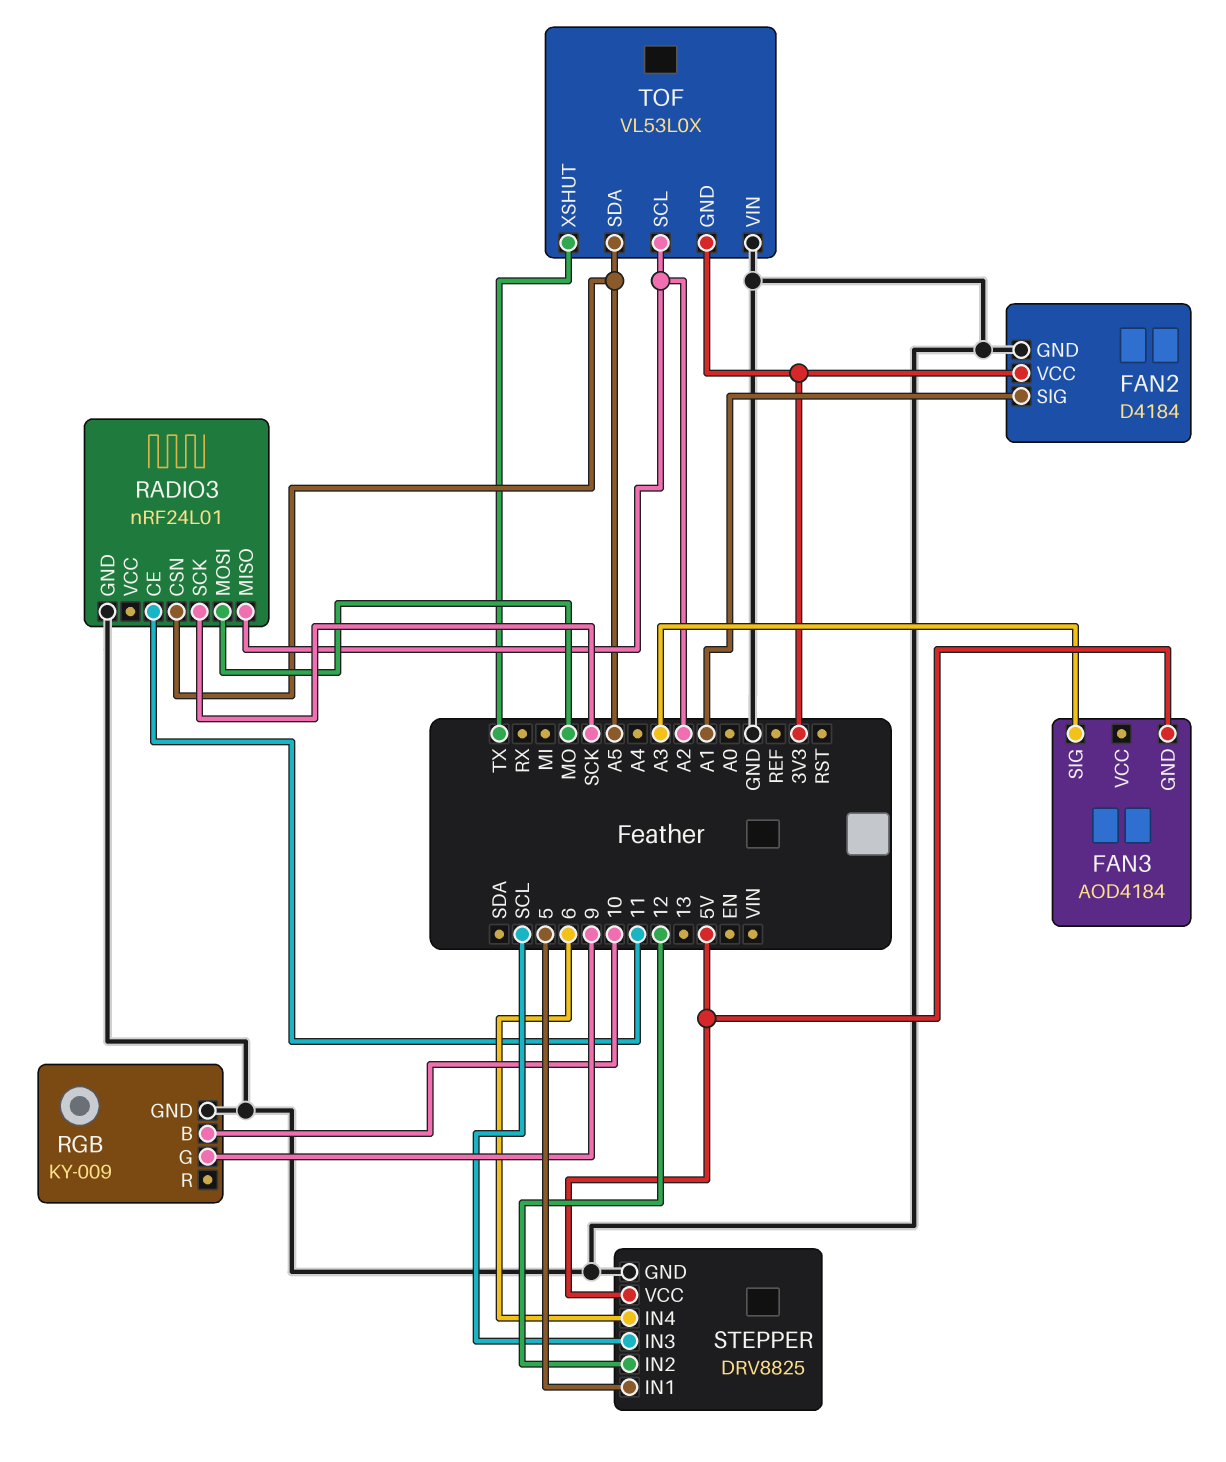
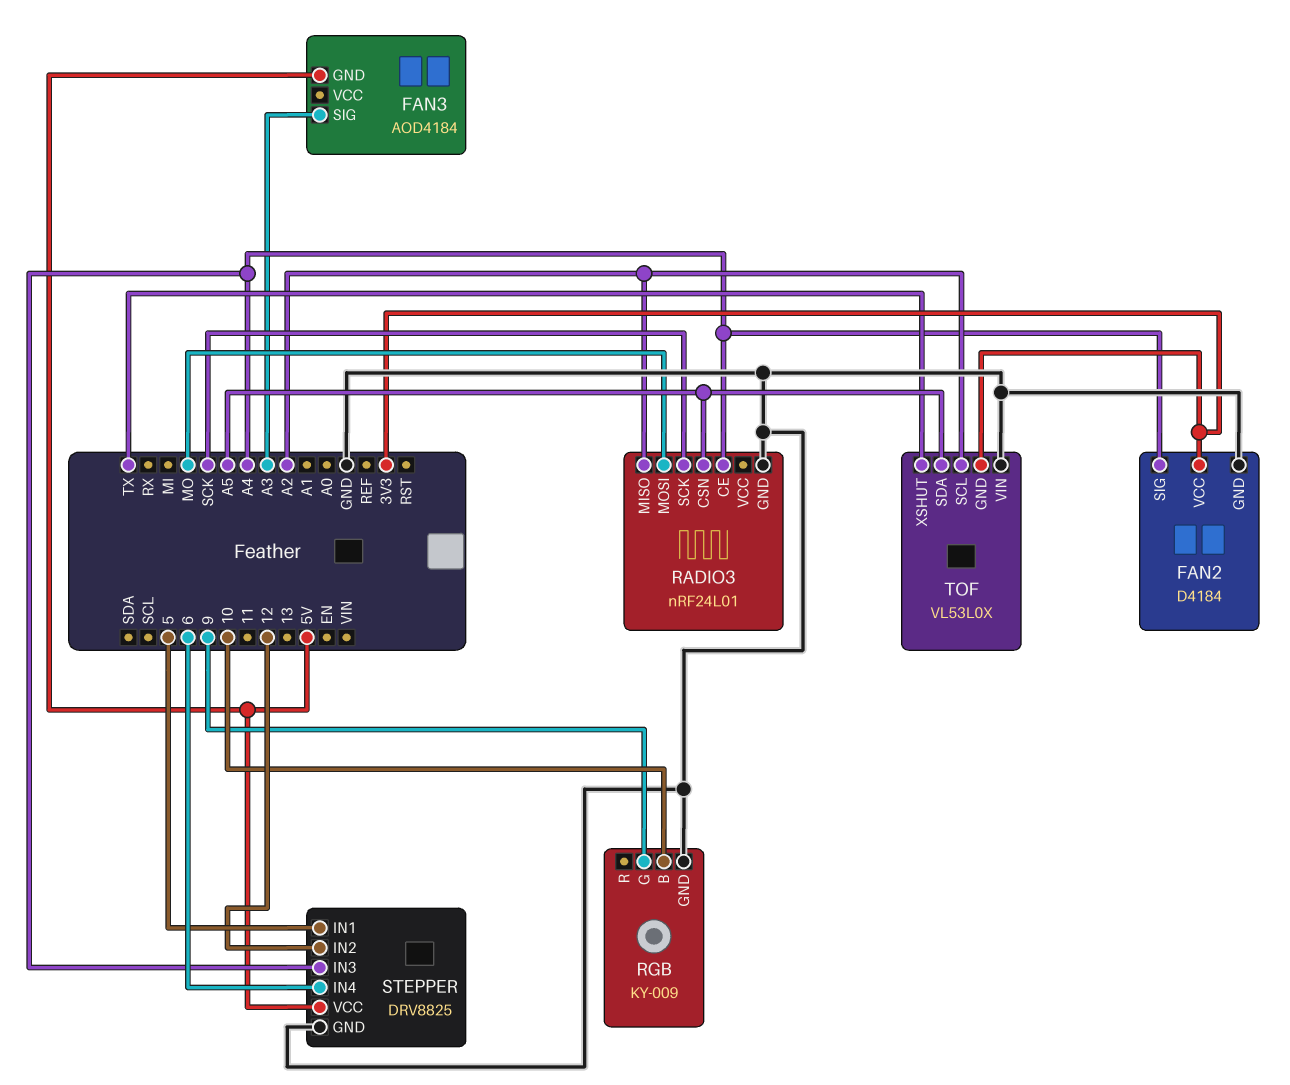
FAN2 pin SIG: A1 -> A4
RADIO3 pin CE: 11 -> A4
STEPPER pin IN3: SCL -> A4

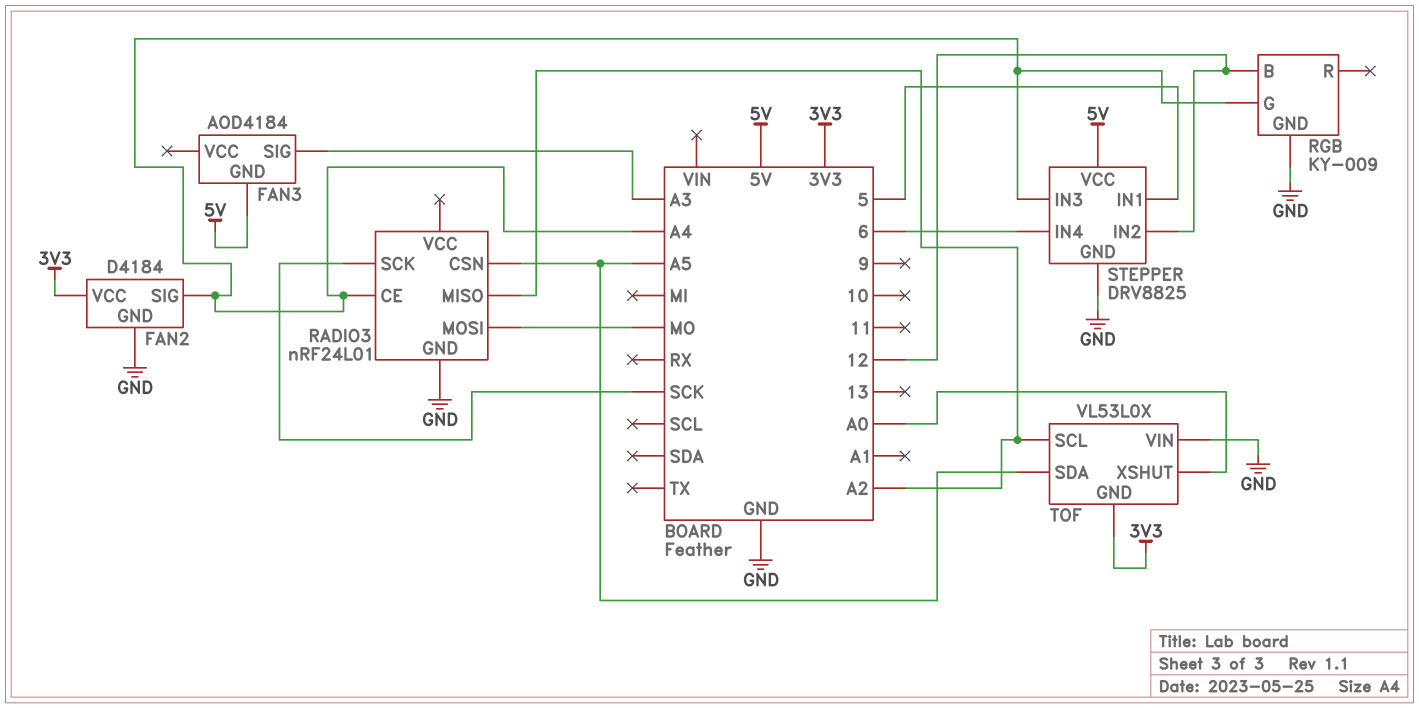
RGB pin B: 10 -> 12
RGB pin G: 9 -> A4
TOF pin XSHUT: TX -> A0

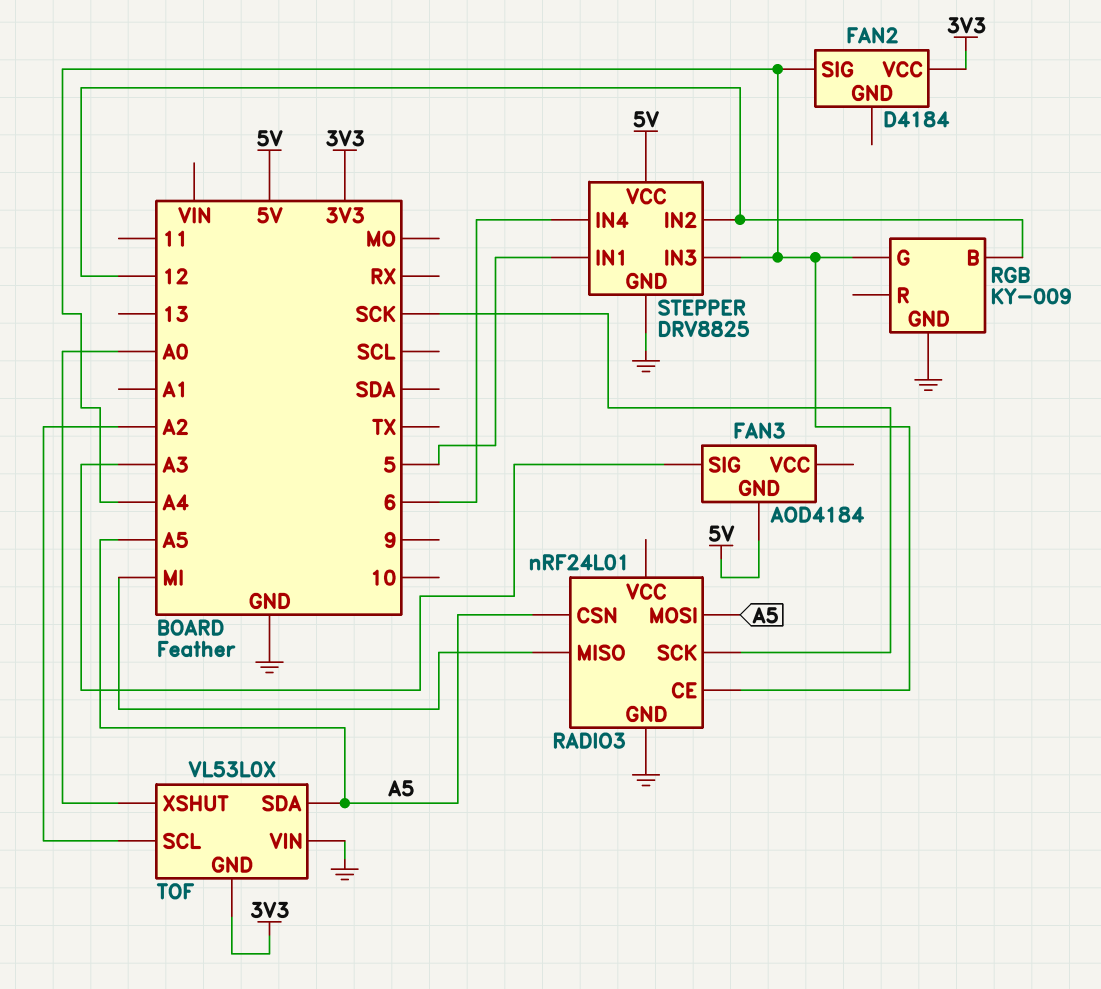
FAN2 pin GND: GND -> none
RADIO3 pin MISO: A2 -> MI
RADIO3 pin MOSI: MO -> A5

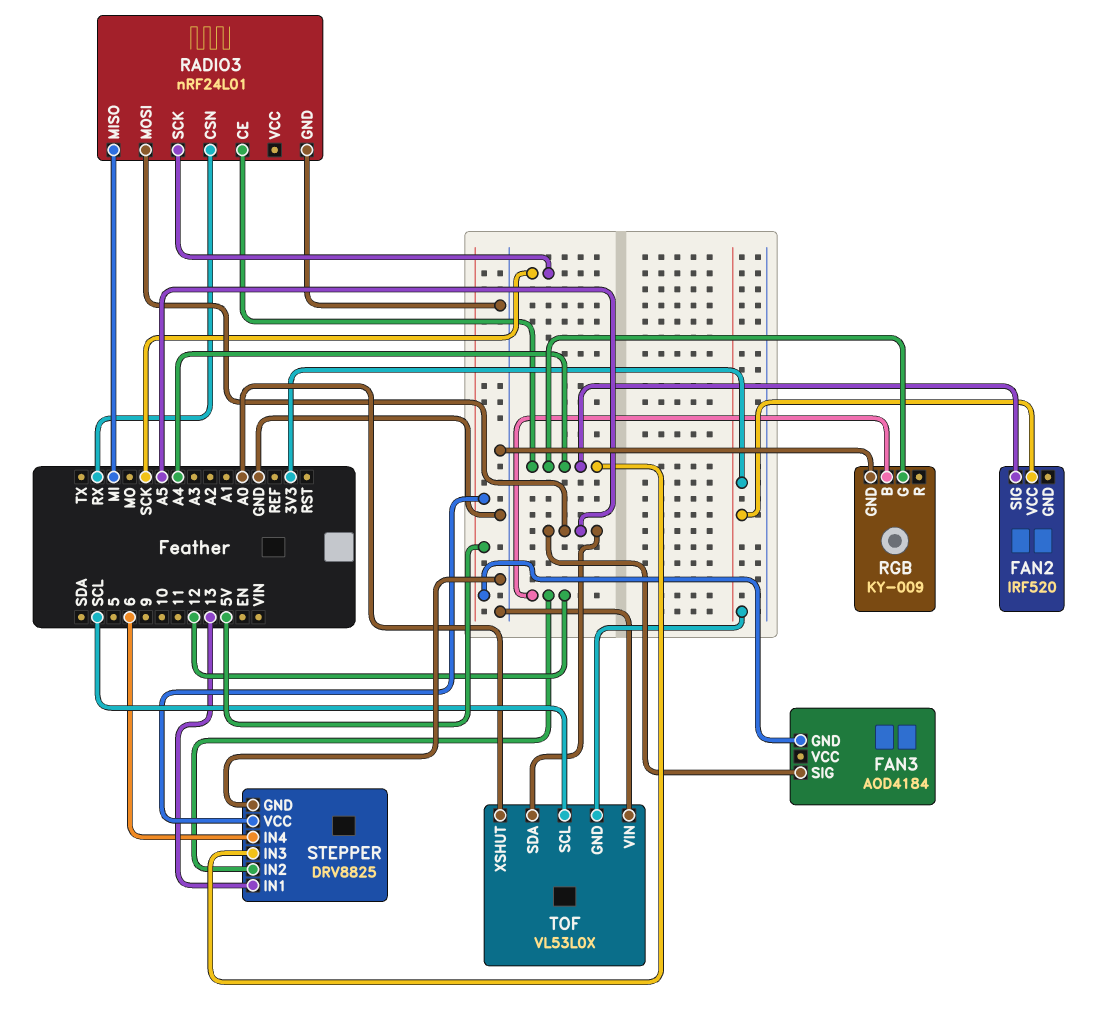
FAN2: D4184 -> IRF520
FAN3 pin SIG: A3 -> A5
RADIO3 pin CSN: A5 -> RX
STEPPER pin IN1: 5 -> 13
TOF pin SCL: A2 -> SCL

